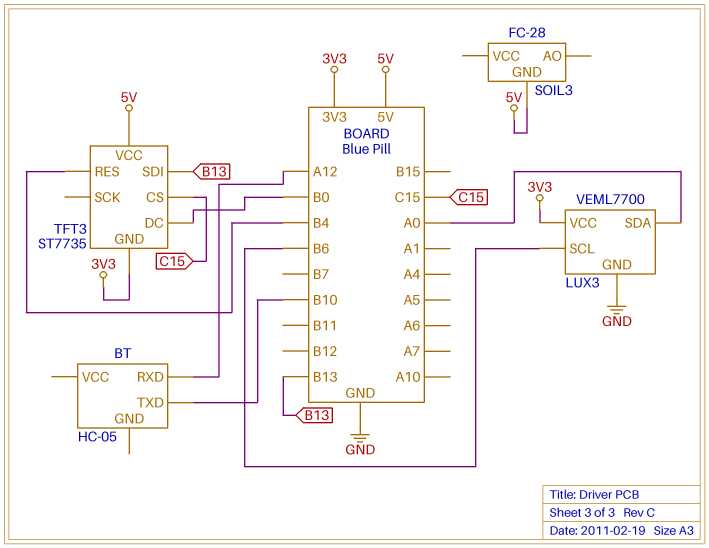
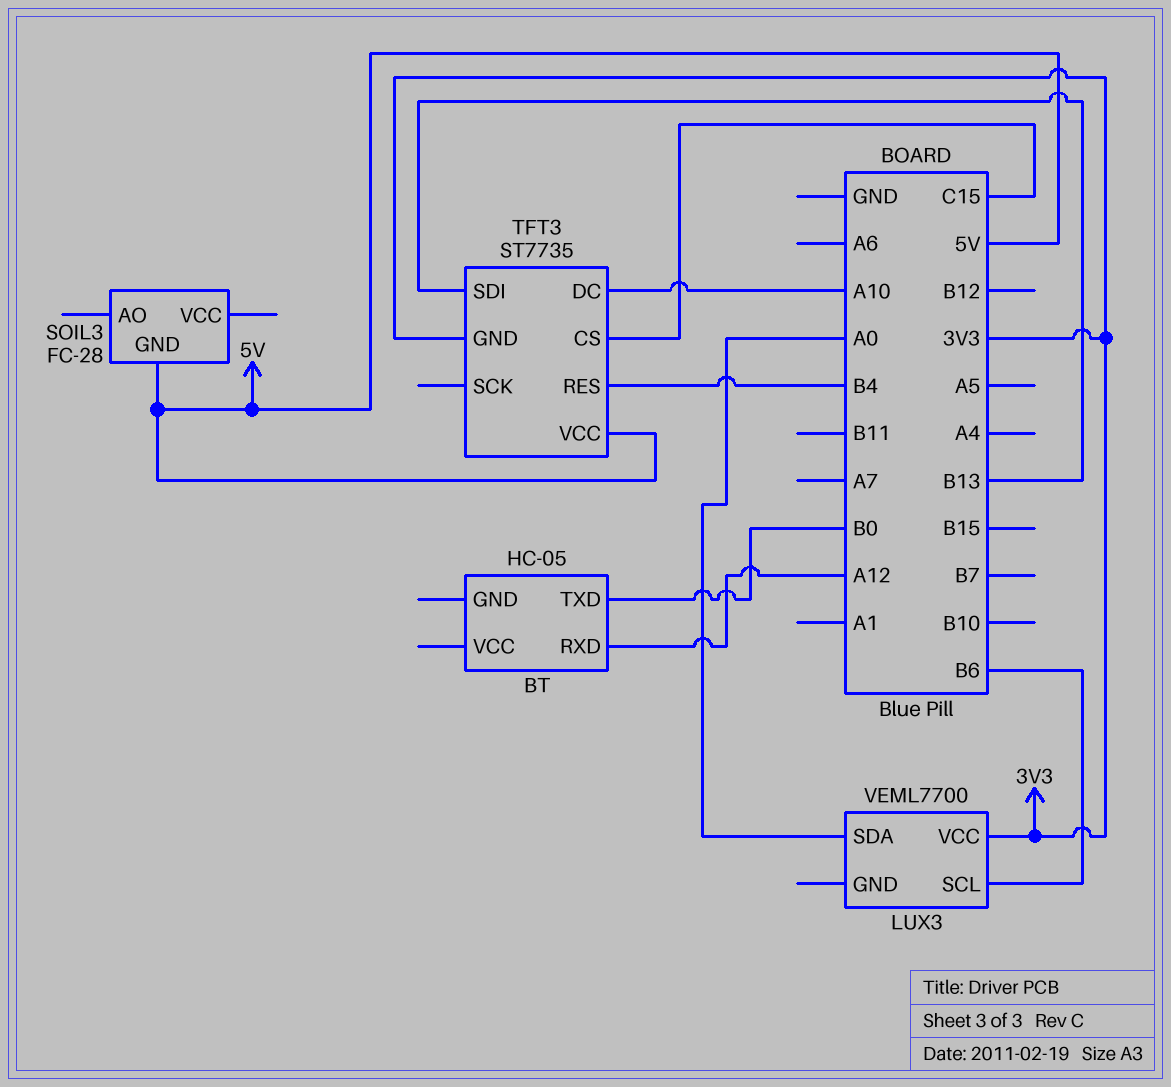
BT pin TXD: B10 -> B0
LUX3 pin GND: GND -> none
TFT3 pin DC: B0 -> A10

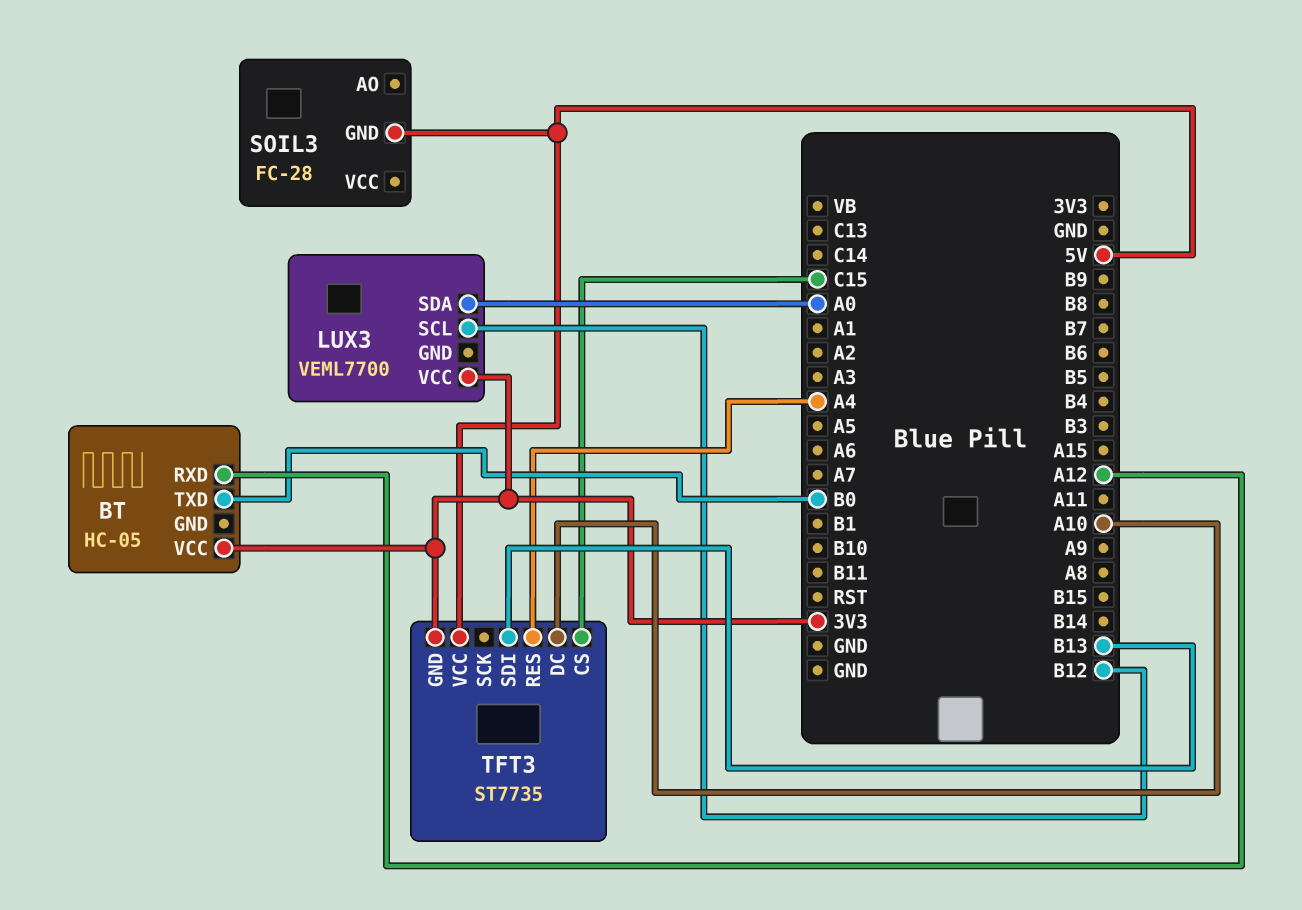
BT pin VCC: none -> 3V3
LUX3 pin SCL: B6 -> B12
TFT3 pin RES: B4 -> A4

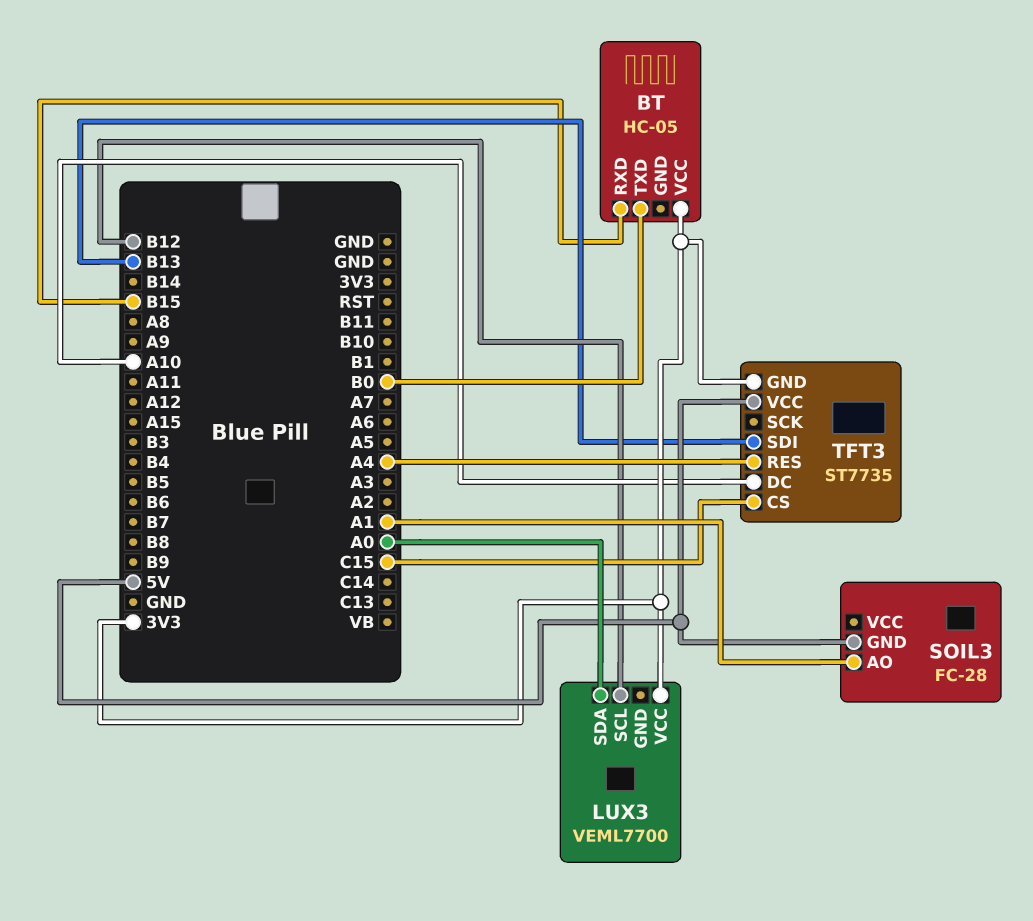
BT pin RXD: A12 -> B15
SOIL3 pin AO: none -> A1

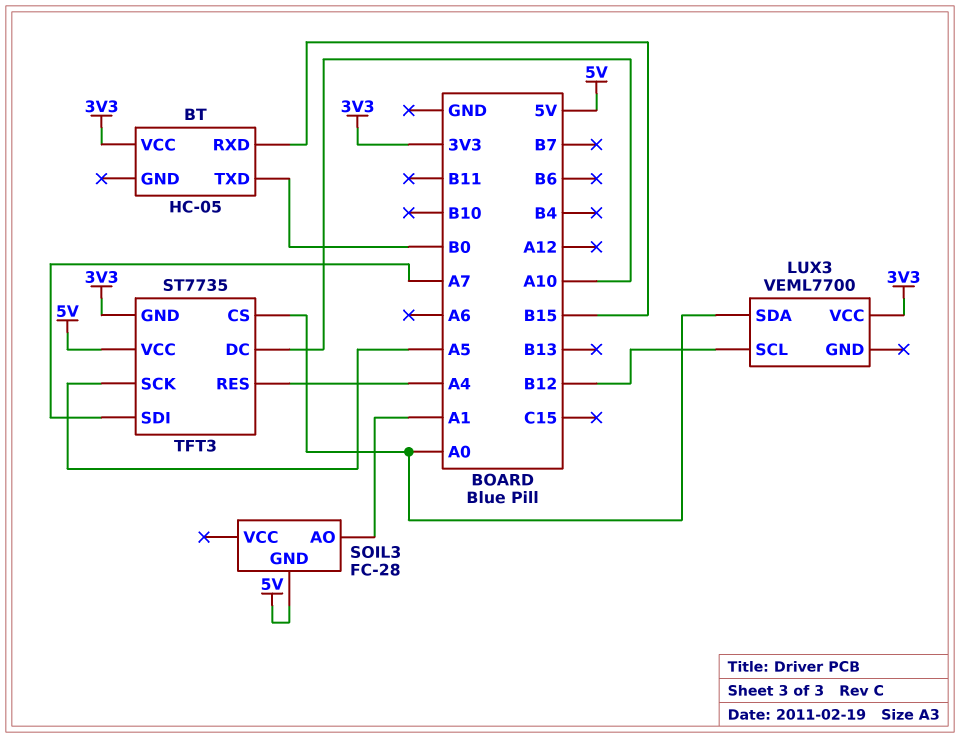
TFT3 pin CS: C15 -> A0
TFT3 pin SCK: none -> A5
TFT3 pin SDI: B13 -> A7

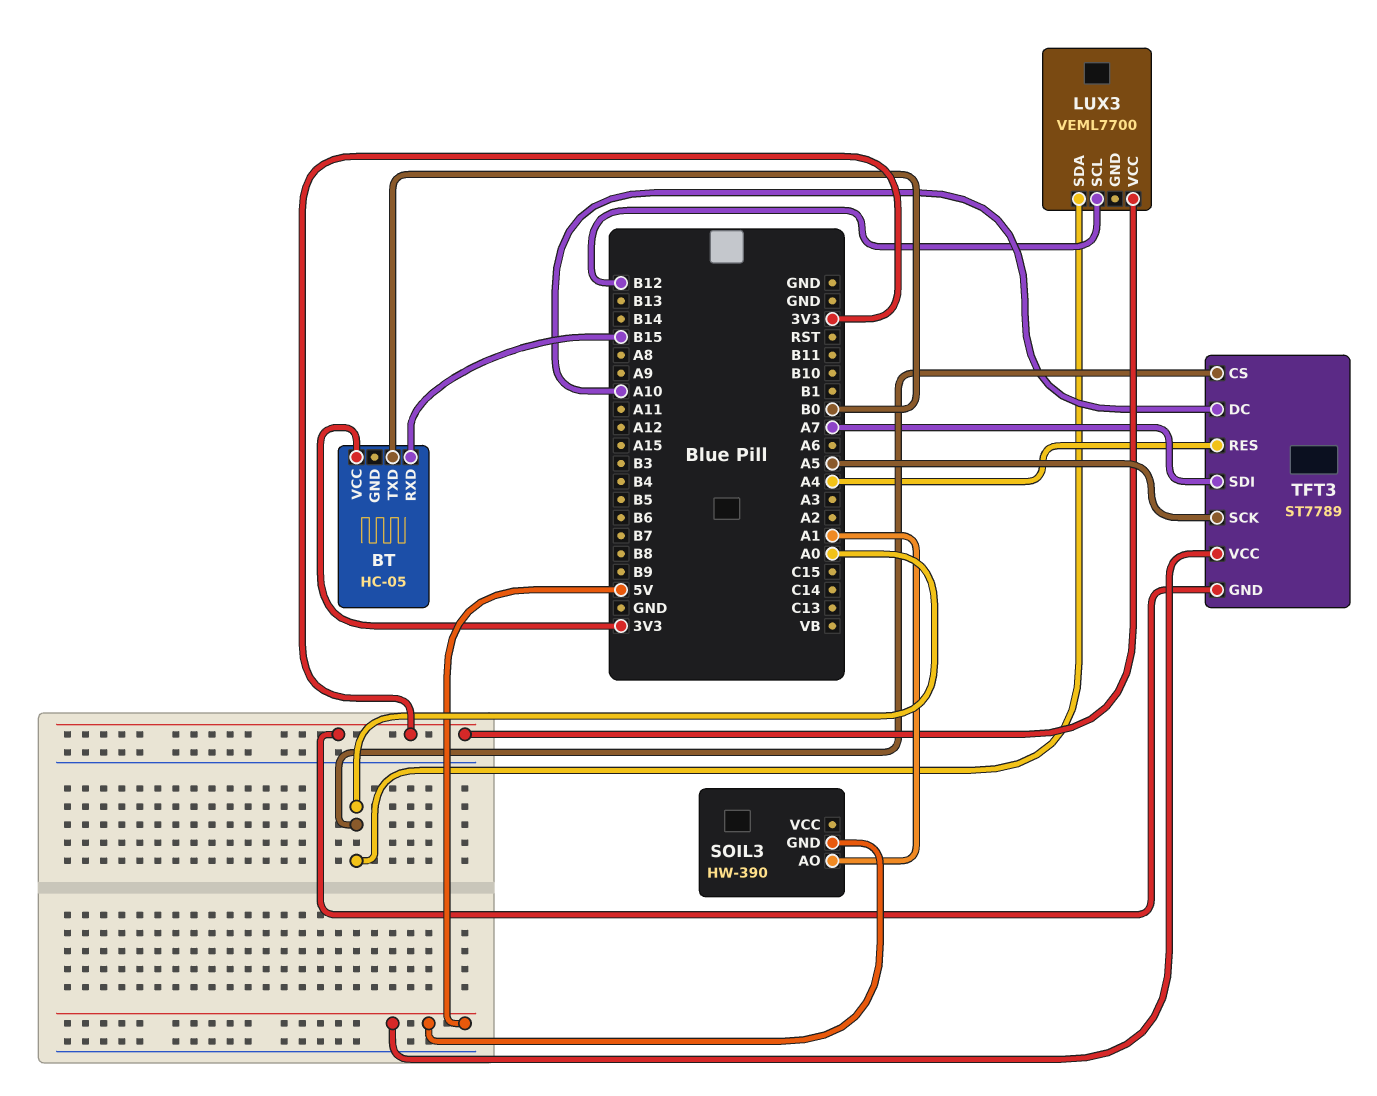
SOIL3: FC-28 -> HW-390
TFT3: ST7735 -> ST7789

